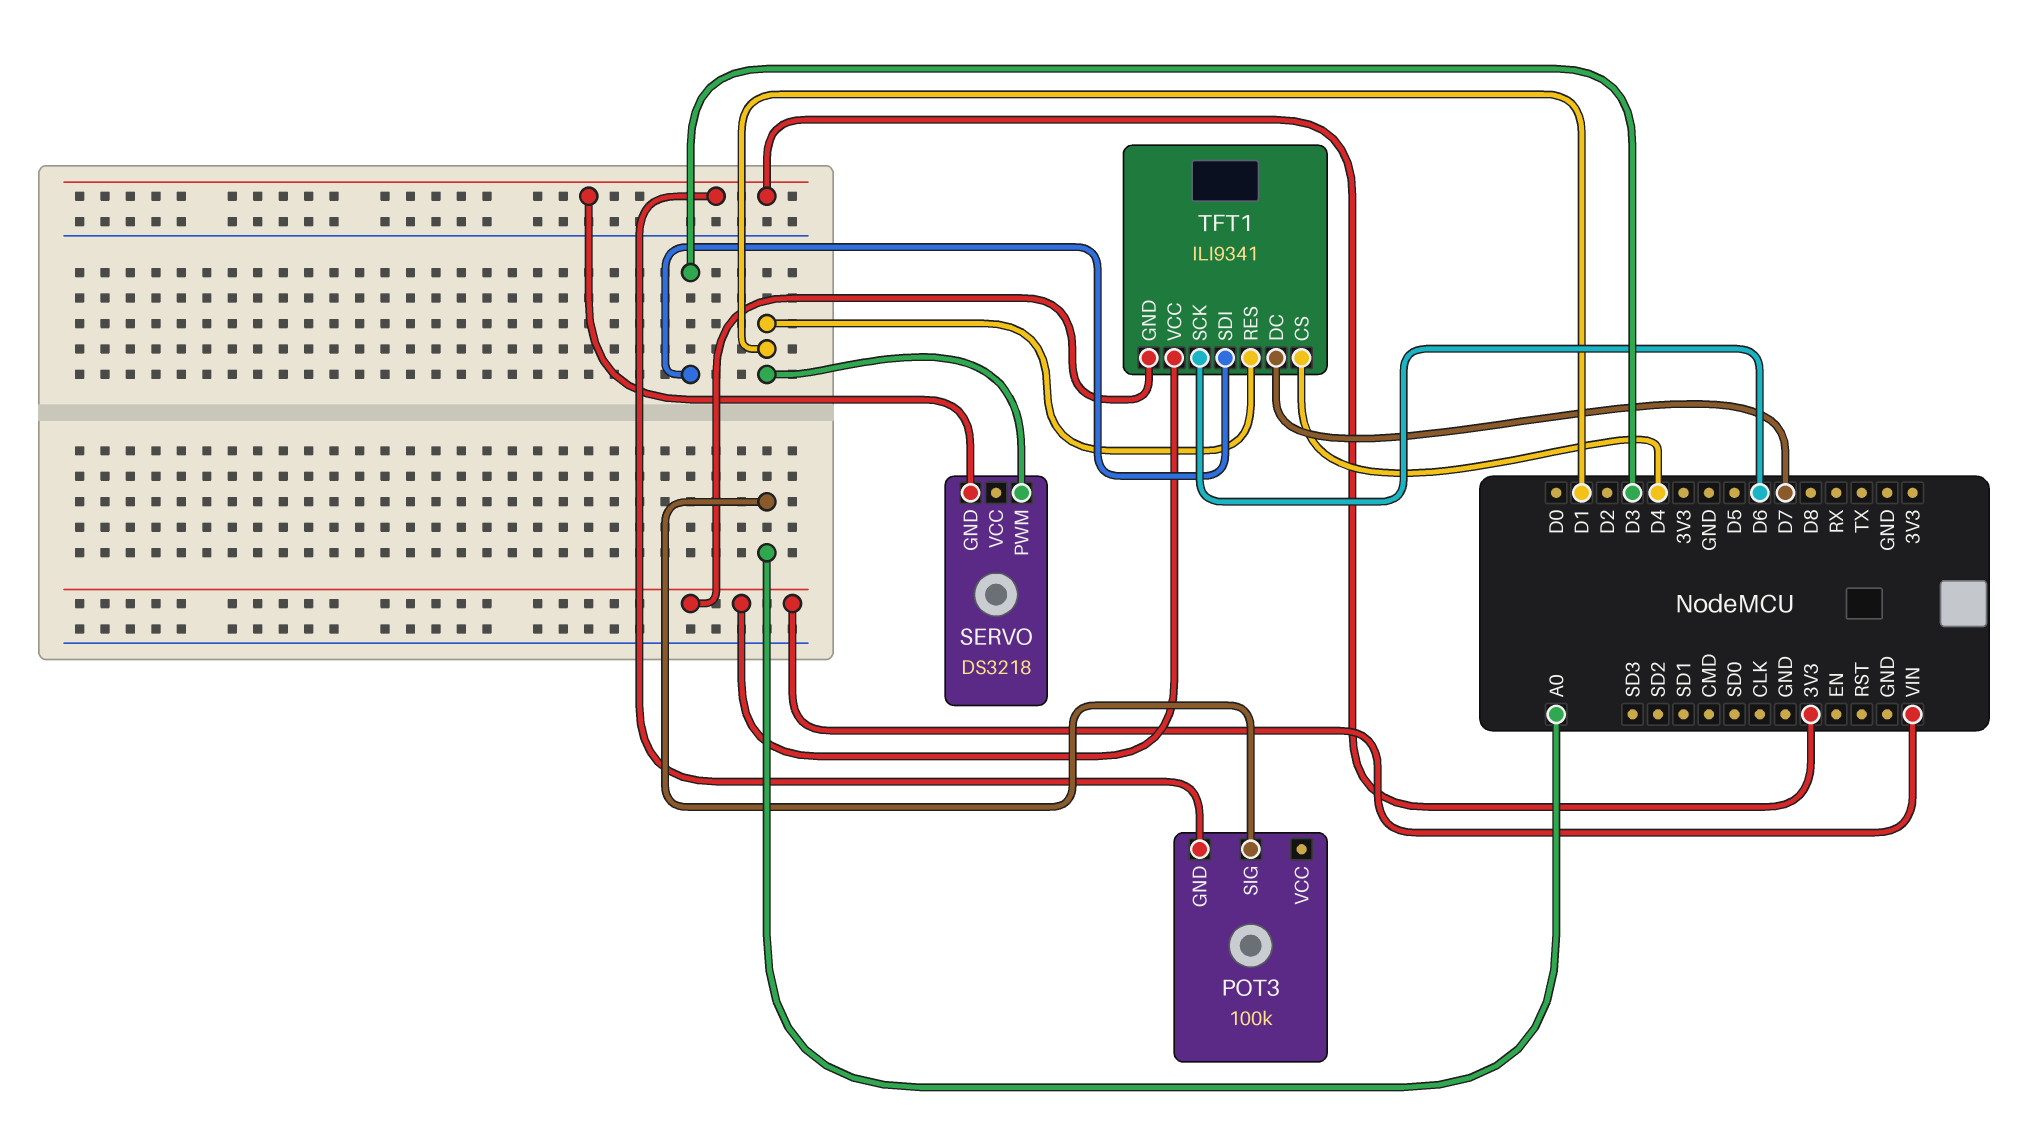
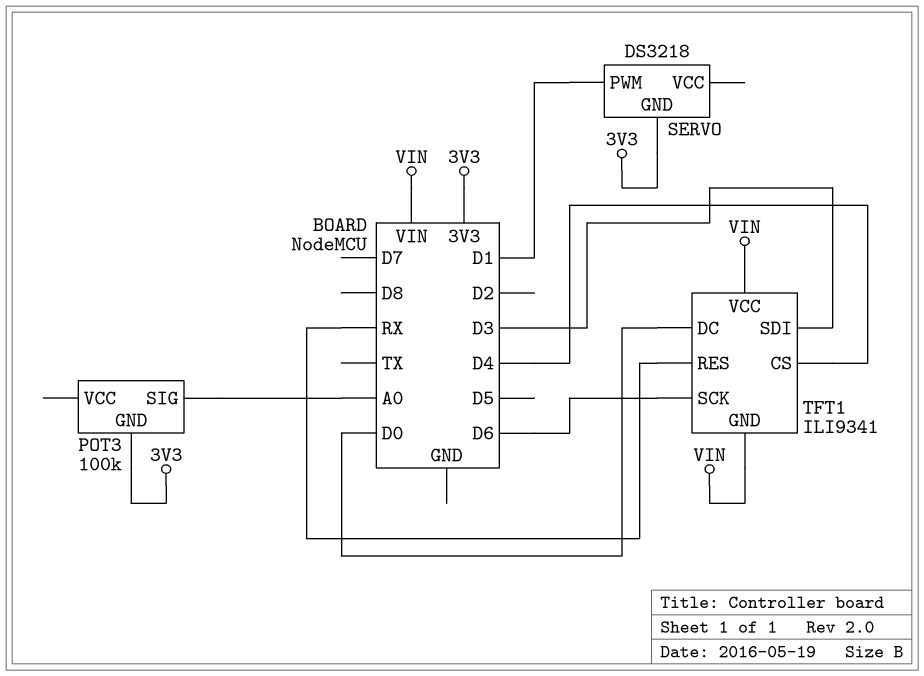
TFT1 pin DC: D7 -> D0
TFT1 pin RES: D1 -> RX

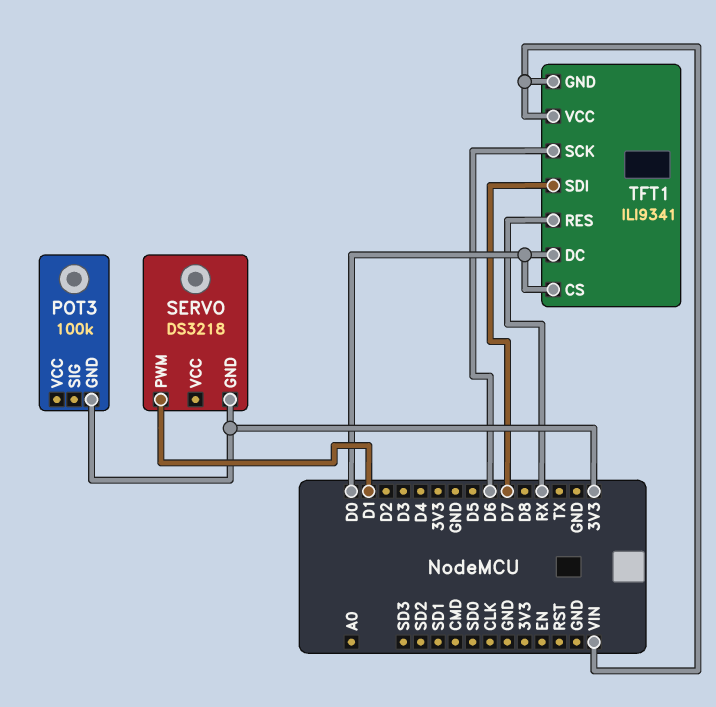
POT3 pin SIG: A0 -> none
TFT1 pin CS: D4 -> D0
TFT1 pin SDI: D3 -> D7

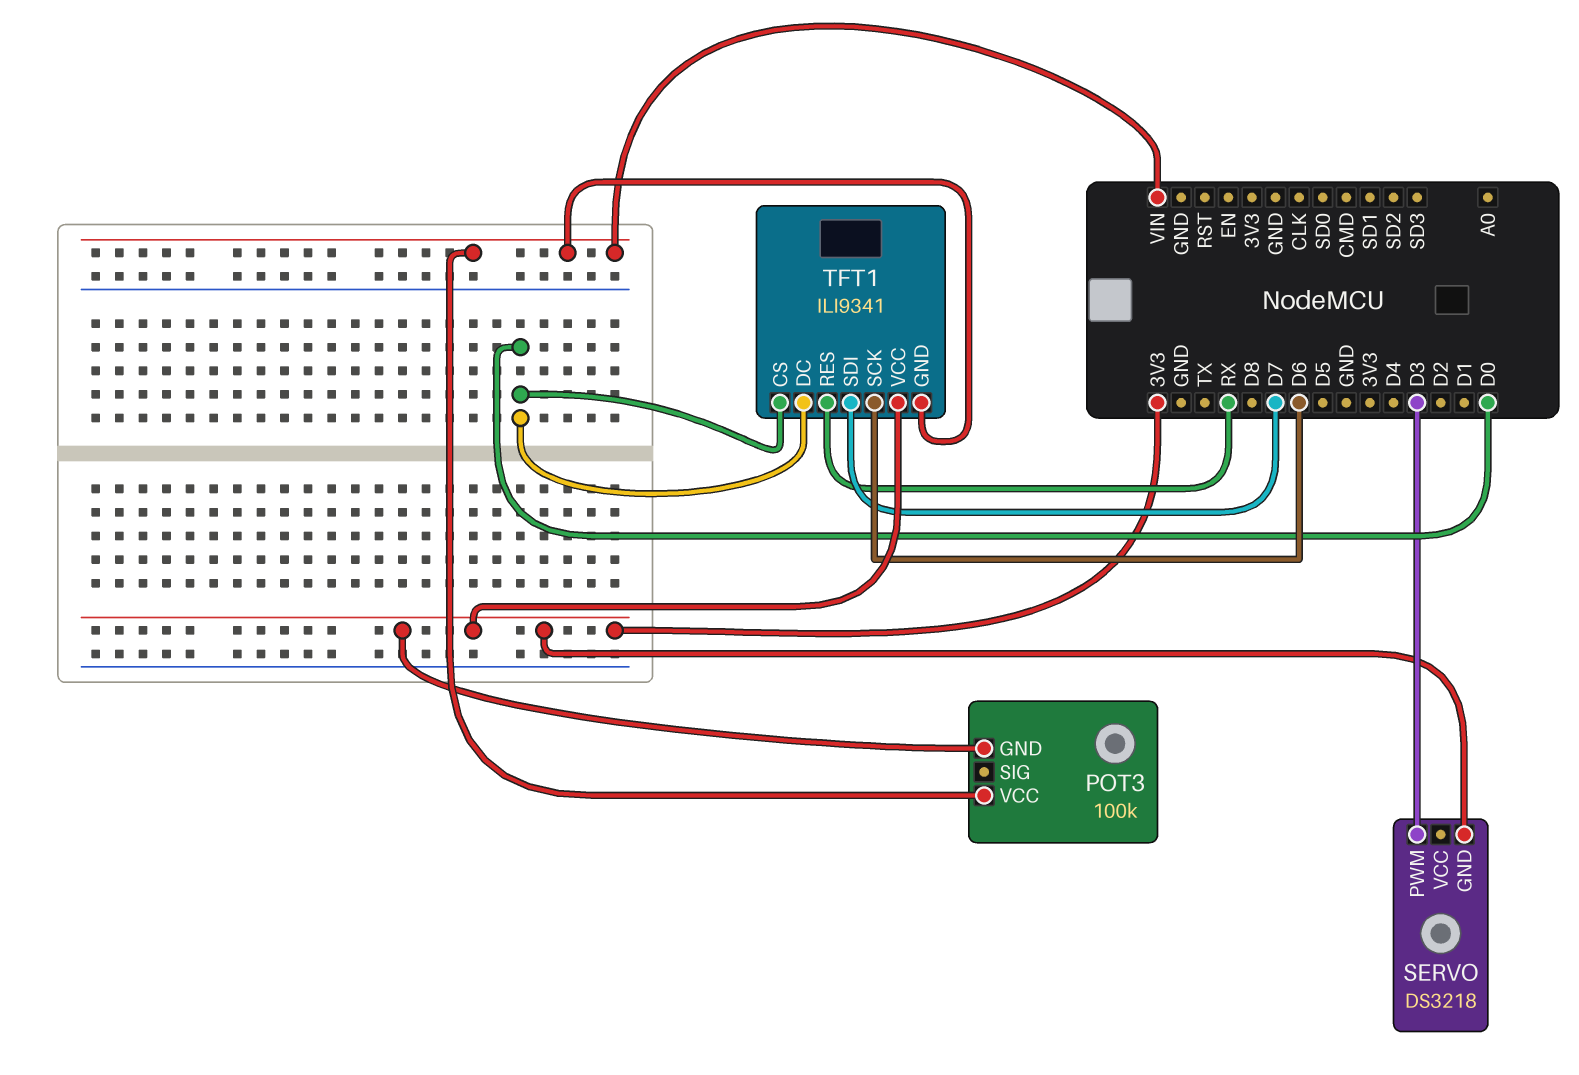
POT3 pin VCC: none -> VIN
SERVO pin PWM: D1 -> D3
TFT1 pin VCC: VIN -> 3V3

